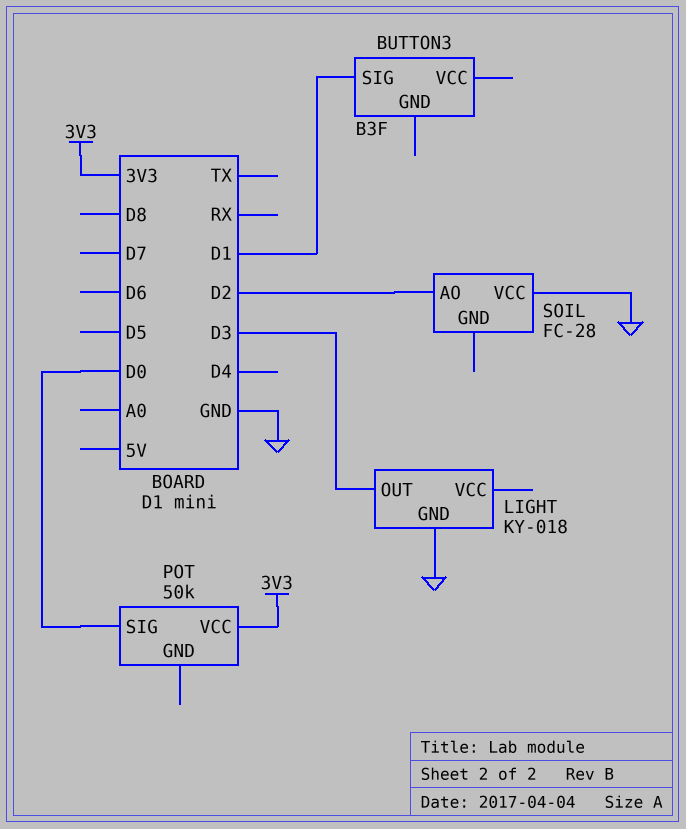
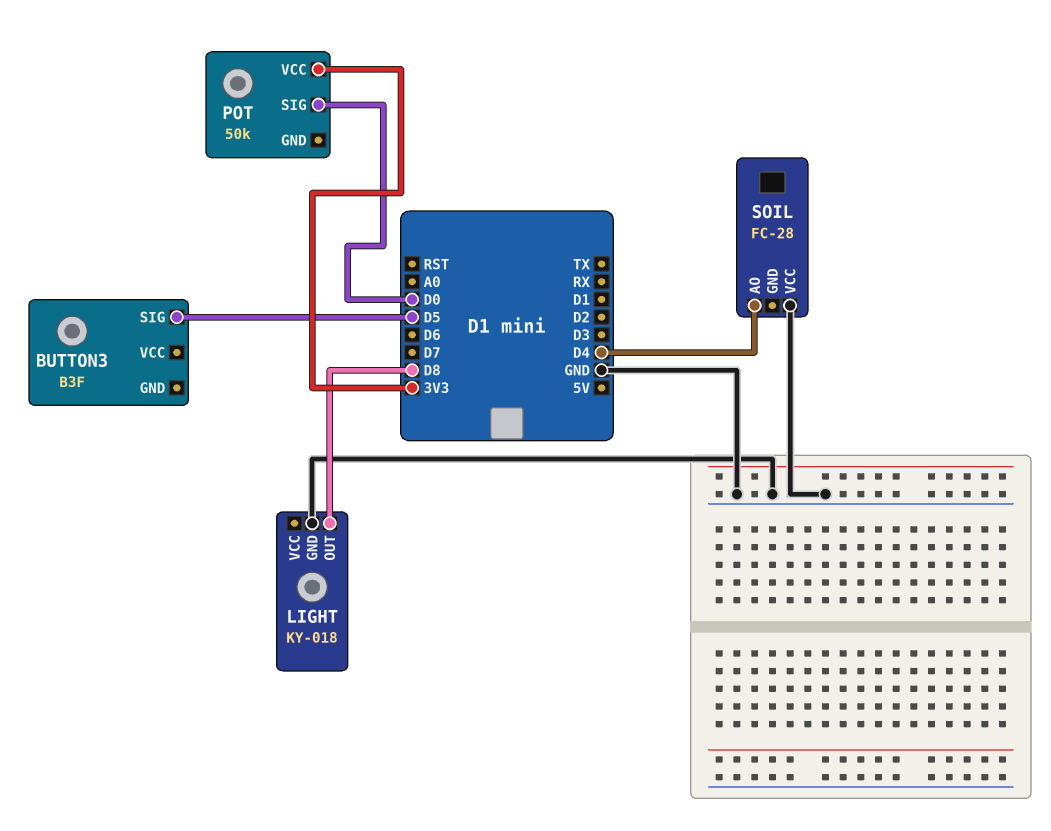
BUTTON3 pin SIG: D1 -> D5
LIGHT pin OUT: D3 -> D8
SOIL pin AO: D2 -> D4

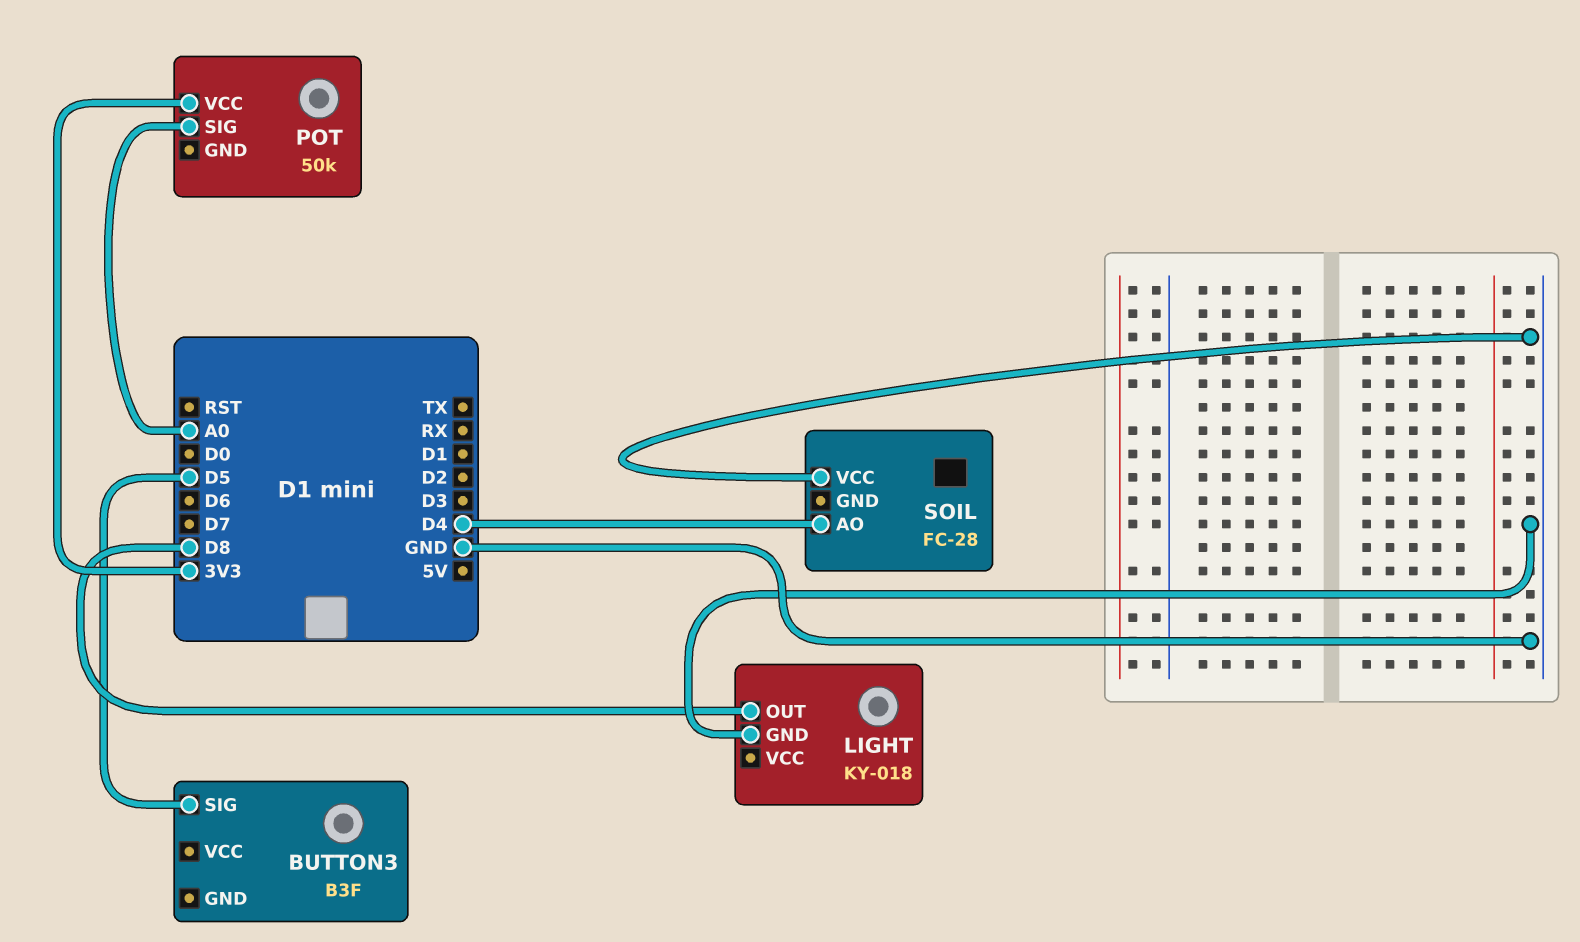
POT pin SIG: D0 -> A0

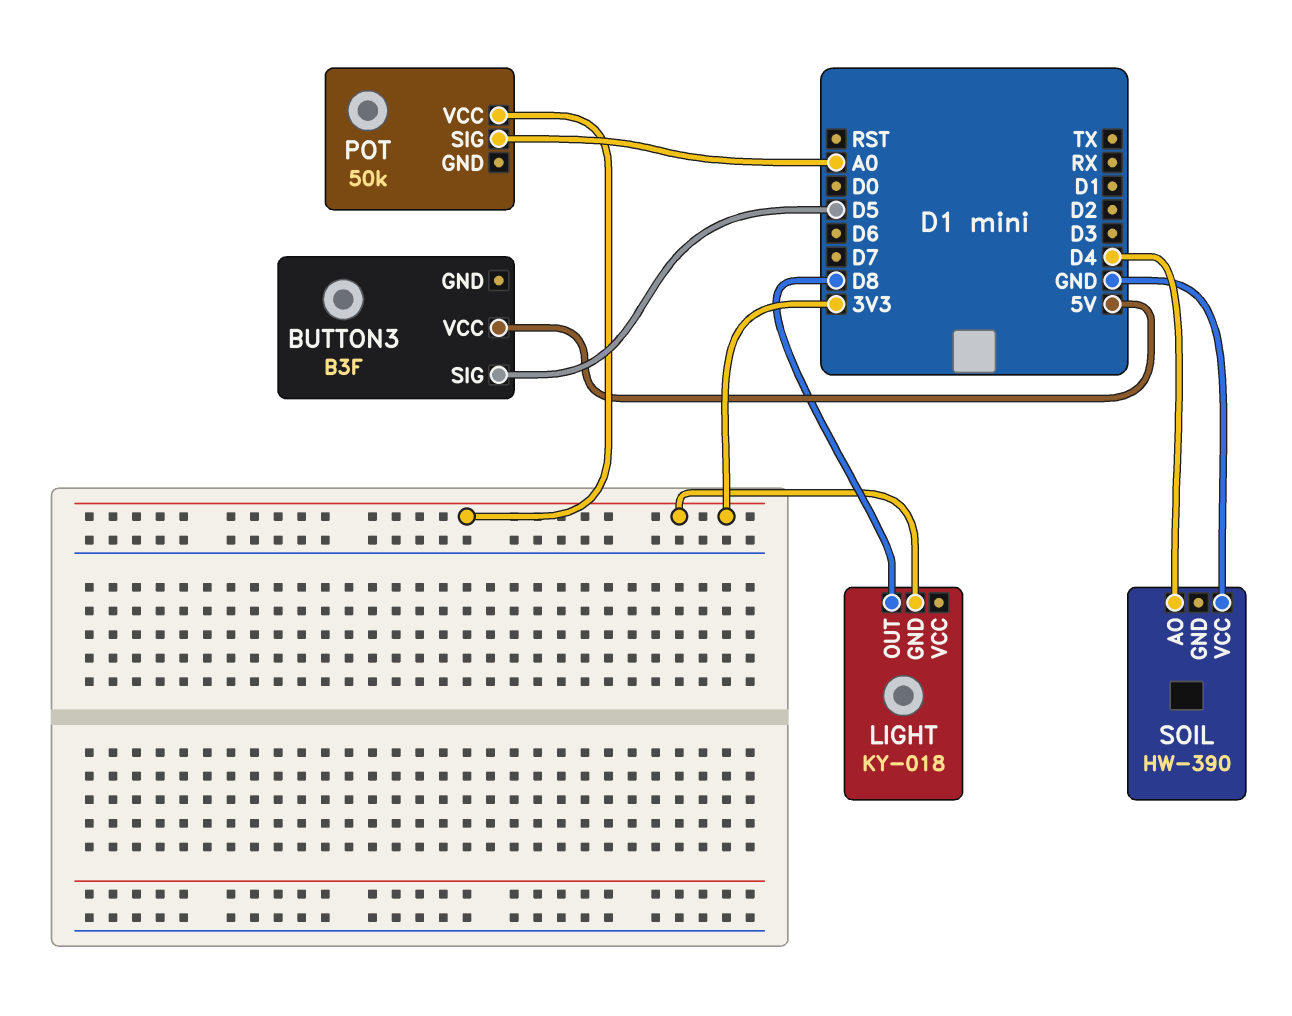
BUTTON3 pin VCC: none -> 5V
LIGHT pin GND: GND -> 3V3
SOIL: FC-28 -> HW-390

